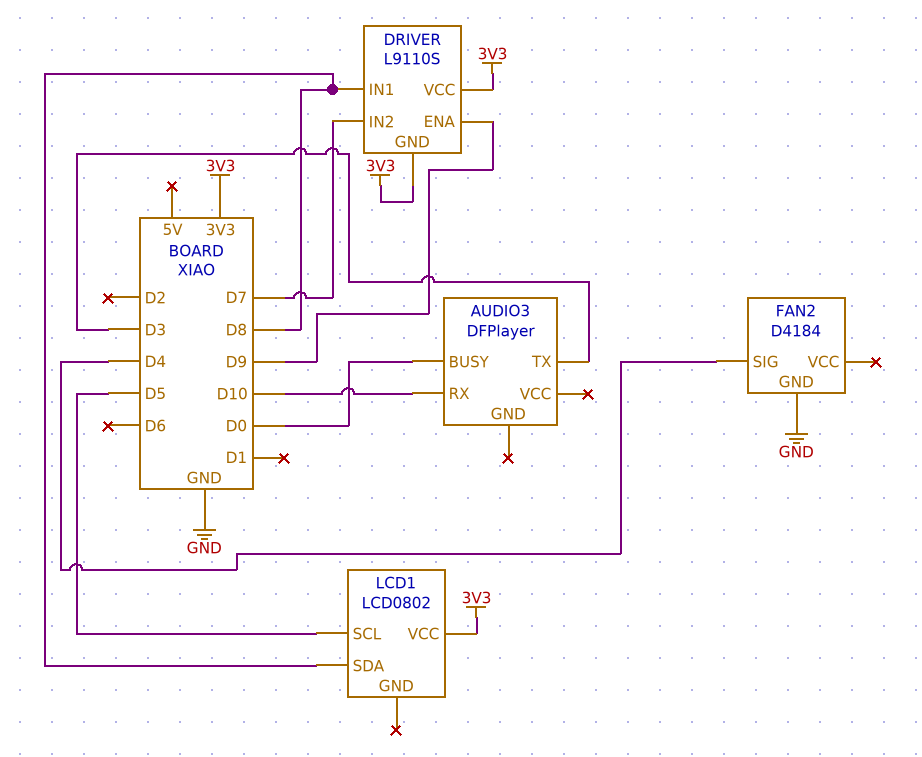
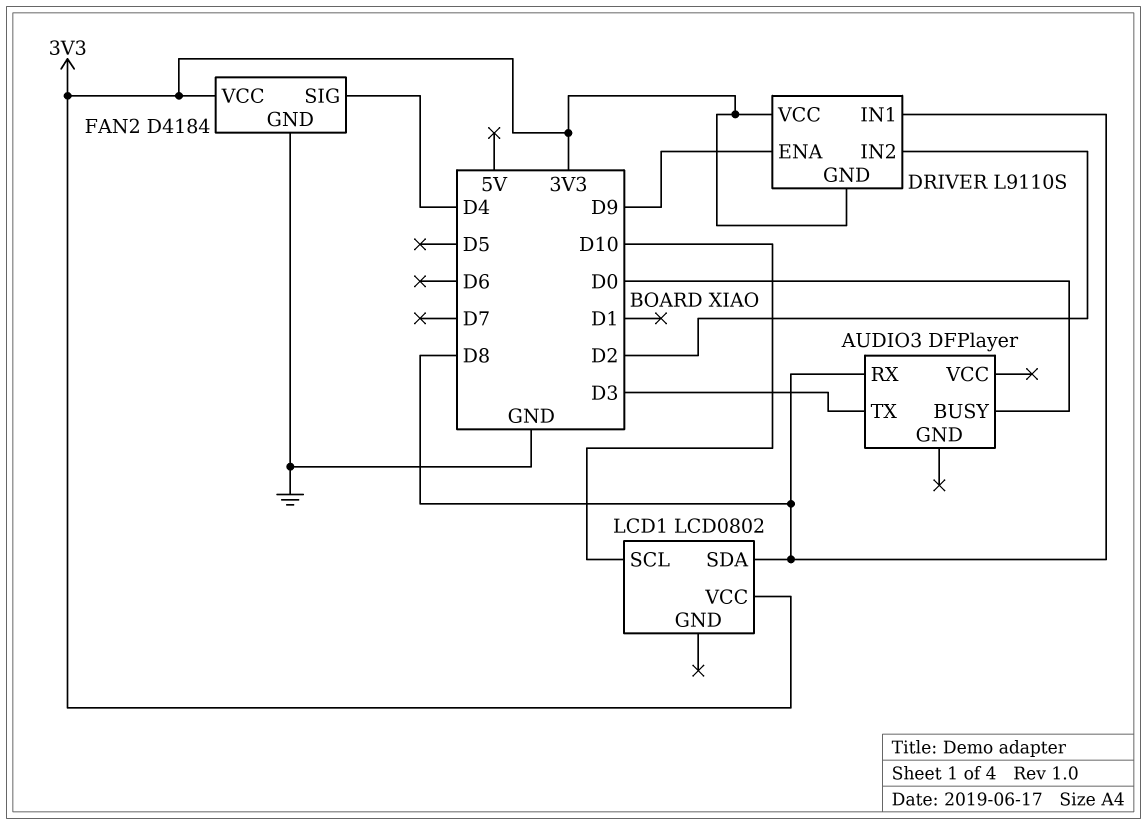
AUDIO3 pin RX: D10 -> D8
DRIVER pin IN2: D7 -> D2
FAN2 pin VCC: none -> 3V3
LCD1 pin SCL: D5 -> D10

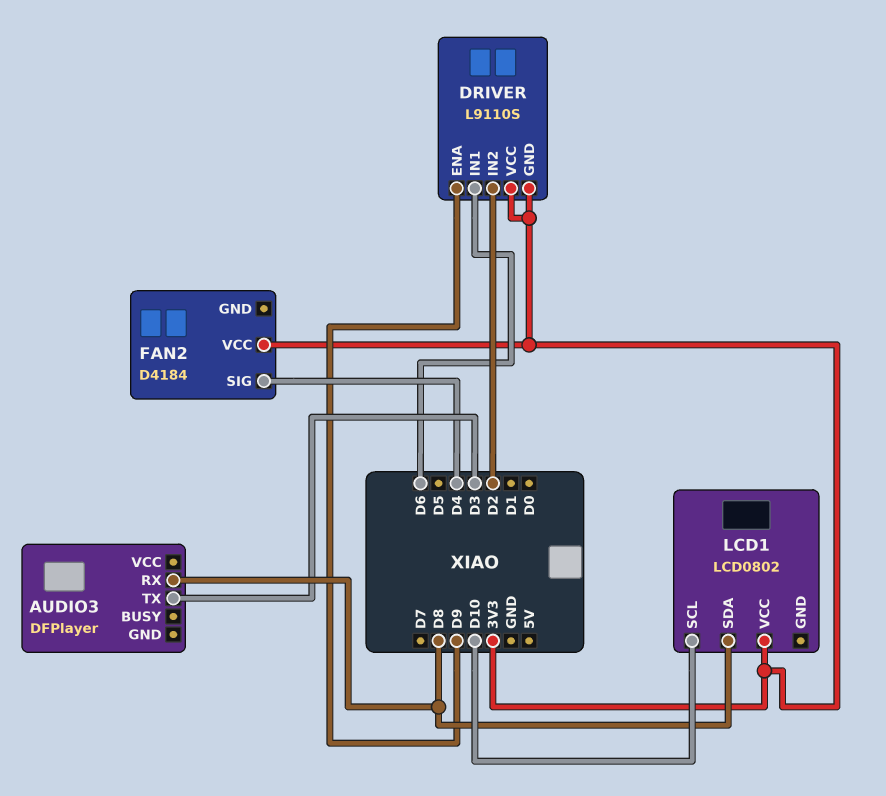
AUDIO3 pin BUSY: D0 -> none
DRIVER pin IN1: D8 -> D6
FAN2 pin GND: GND -> none

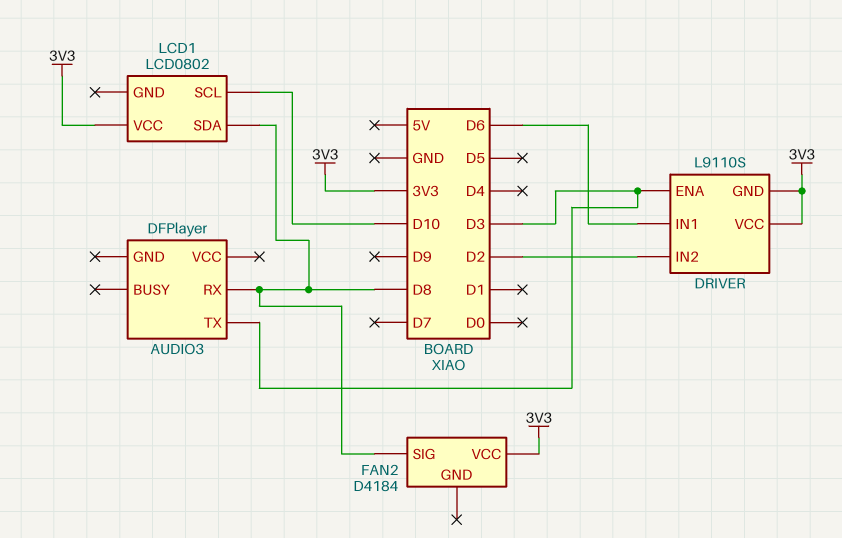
DRIVER pin ENA: D9 -> D3
FAN2 pin SIG: D4 -> D8

